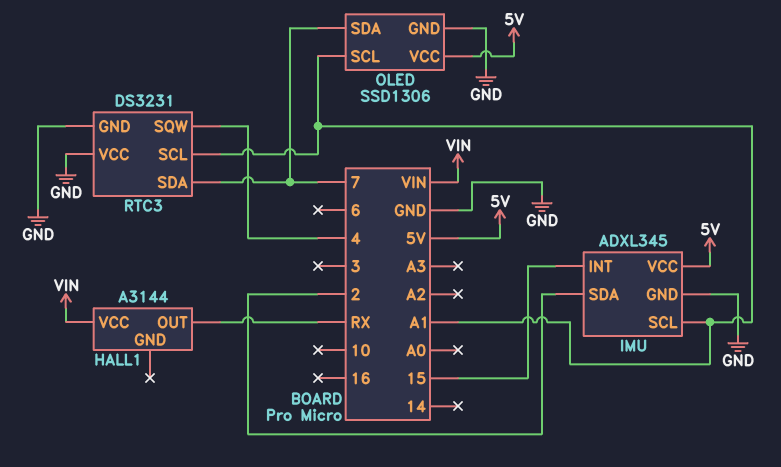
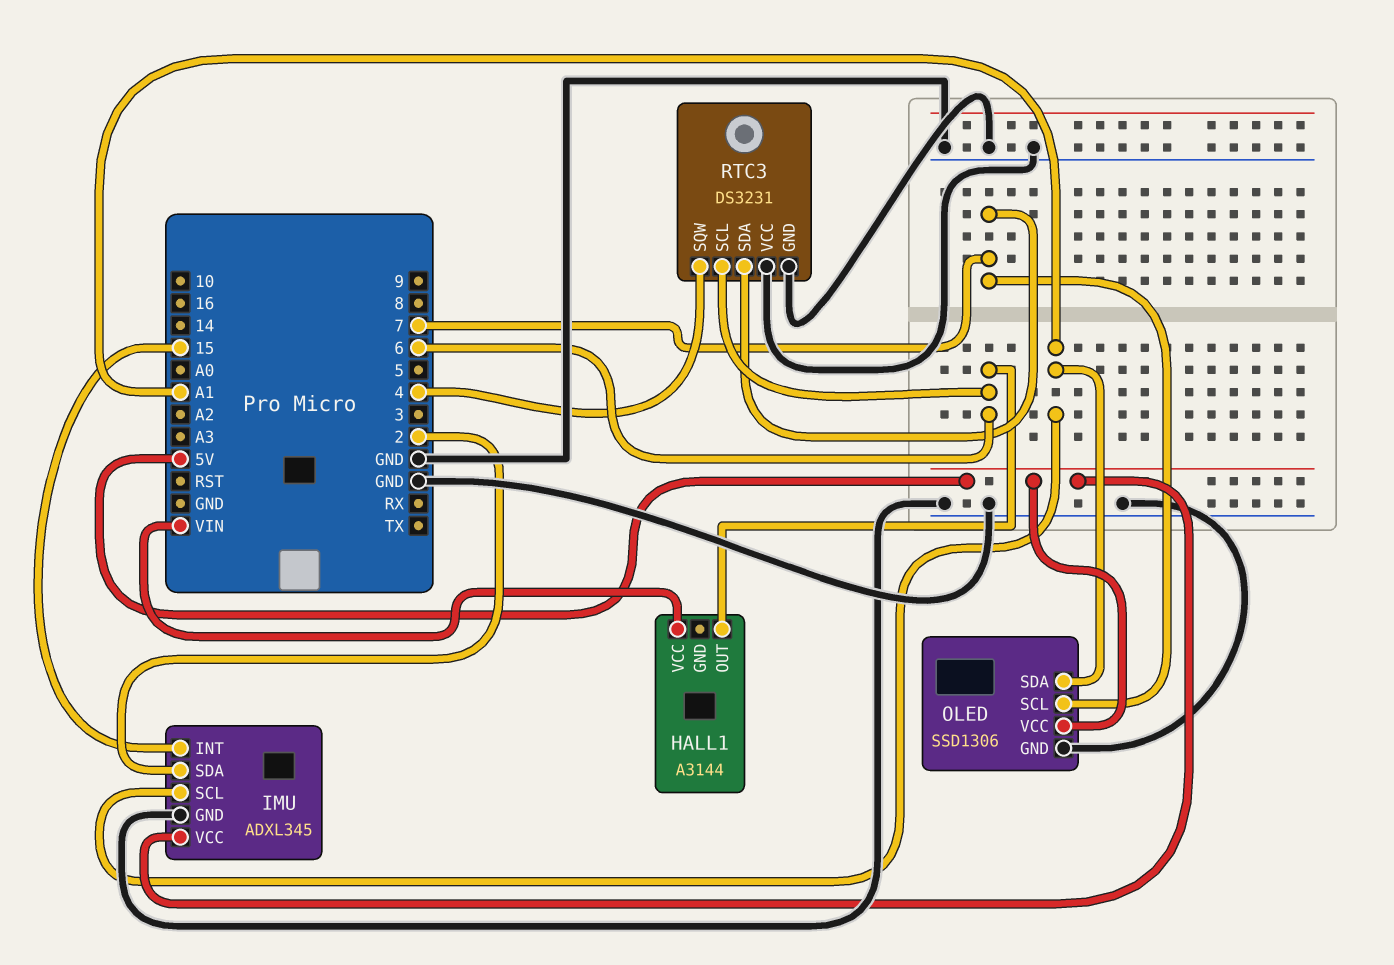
HALL1 pin OUT: RX -> 6
OLED pin SCL: A1 -> 7
OLED pin SDA: 7 -> A1
RTC3 pin SCL: A1 -> 6

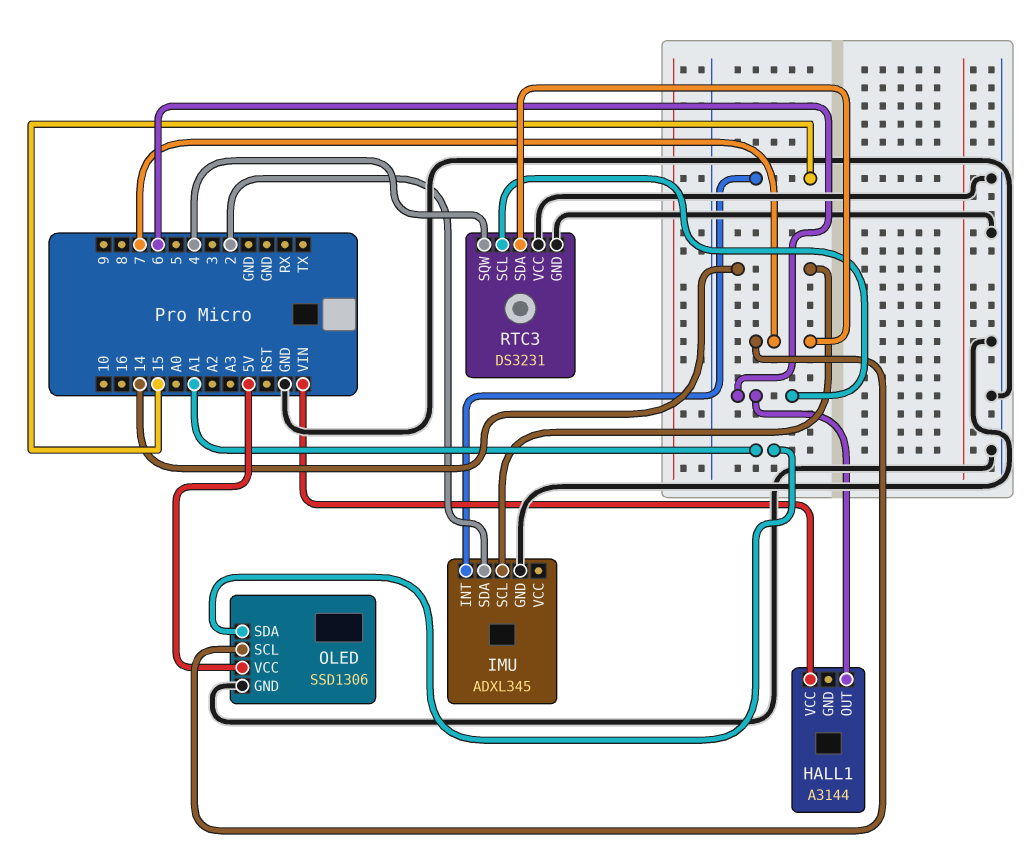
IMU pin SCL: A1 -> 14
IMU pin VCC: 5V -> none

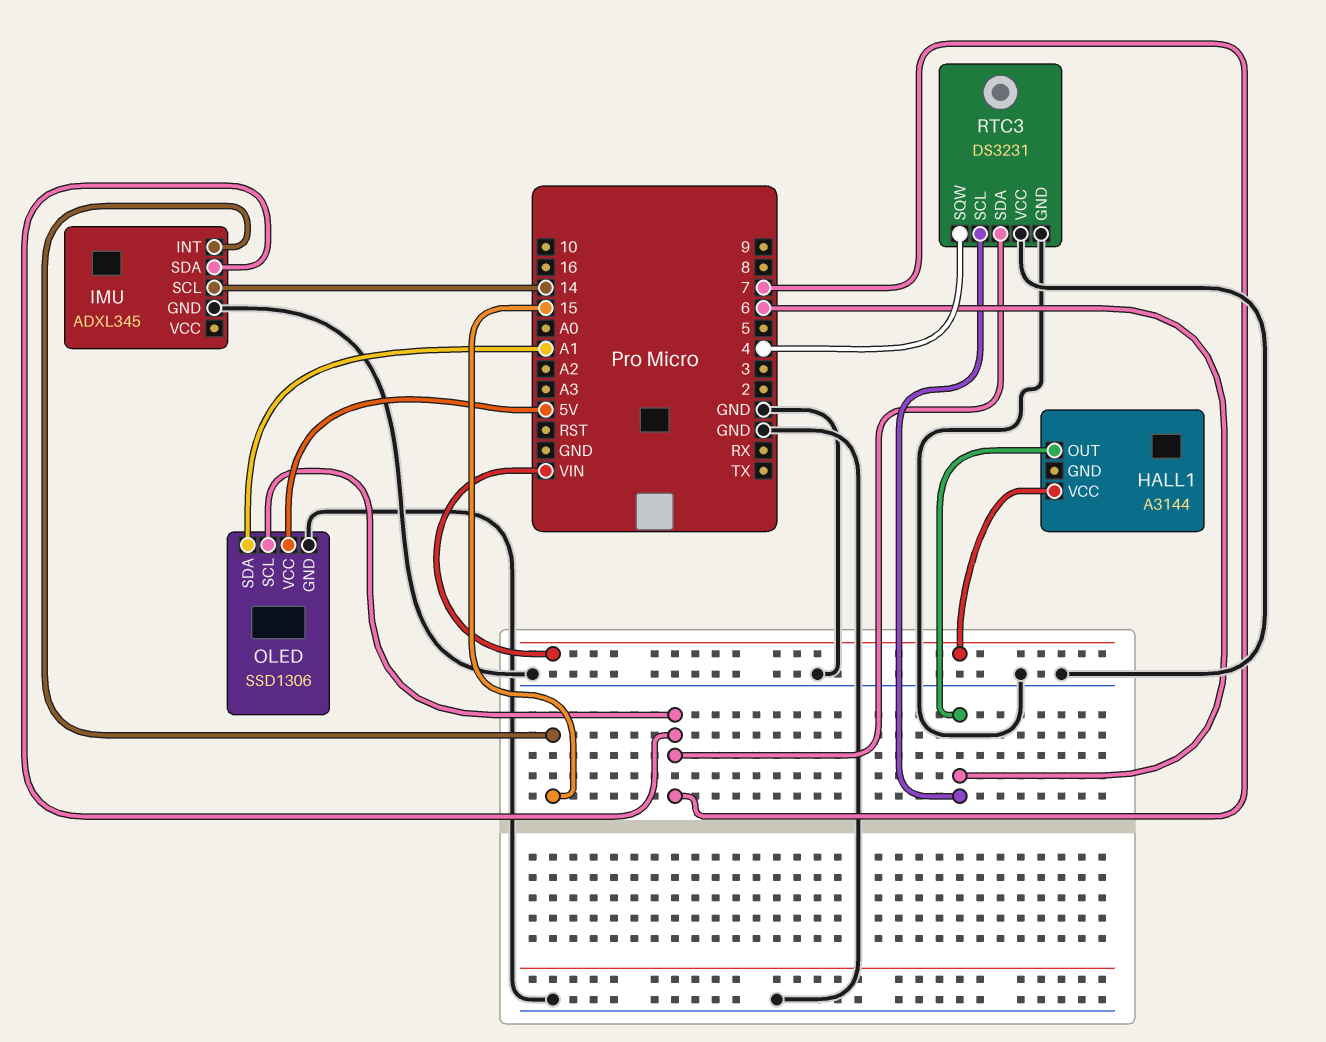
IMU pin SDA: 2 -> 7

